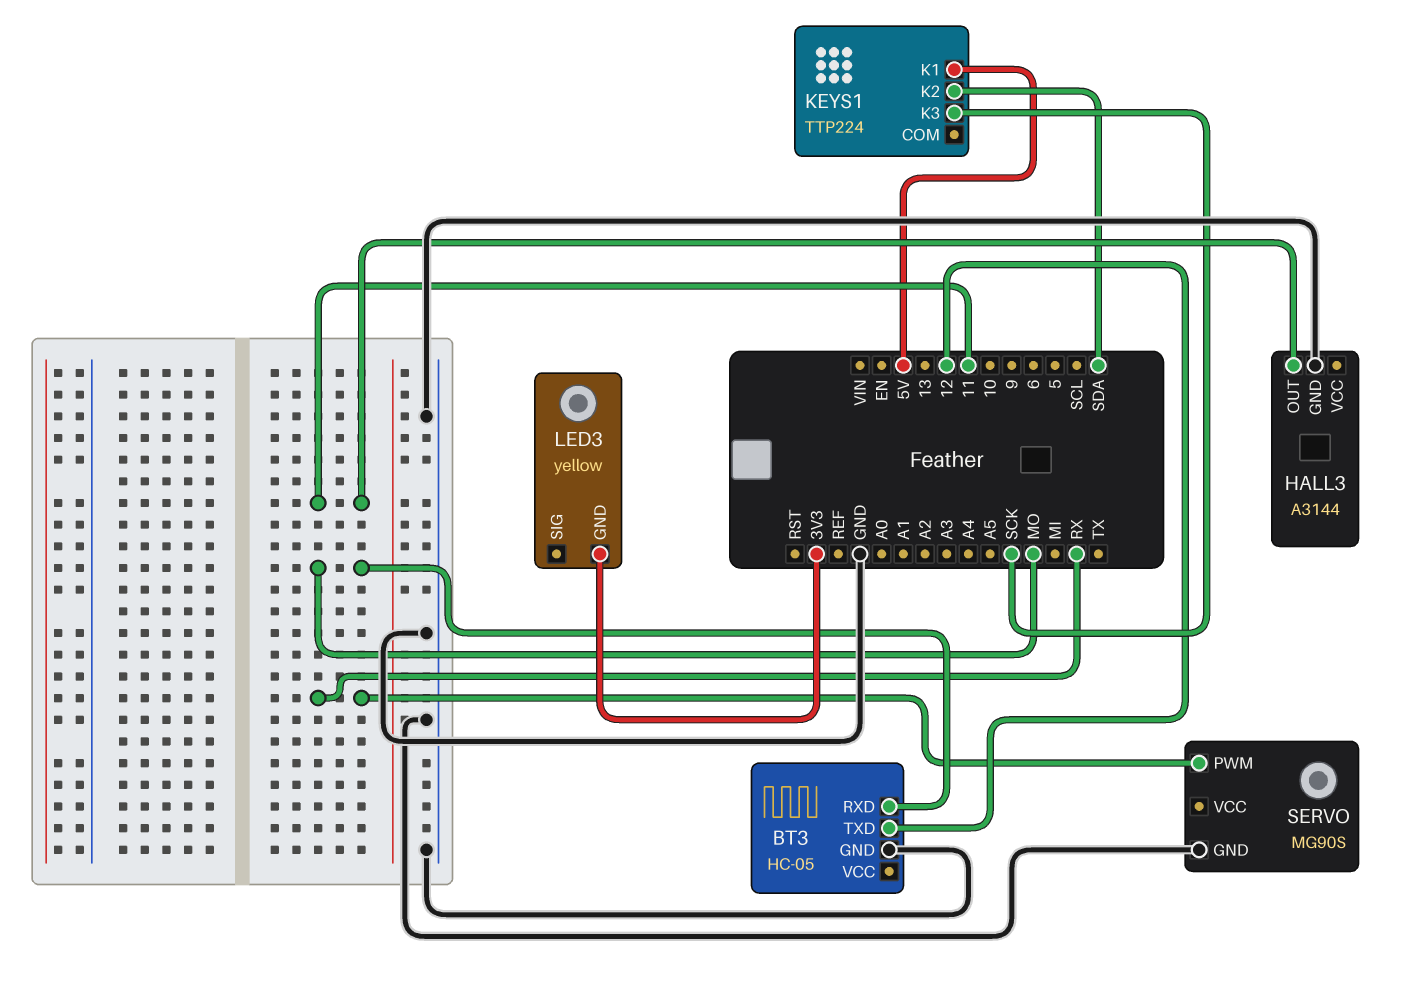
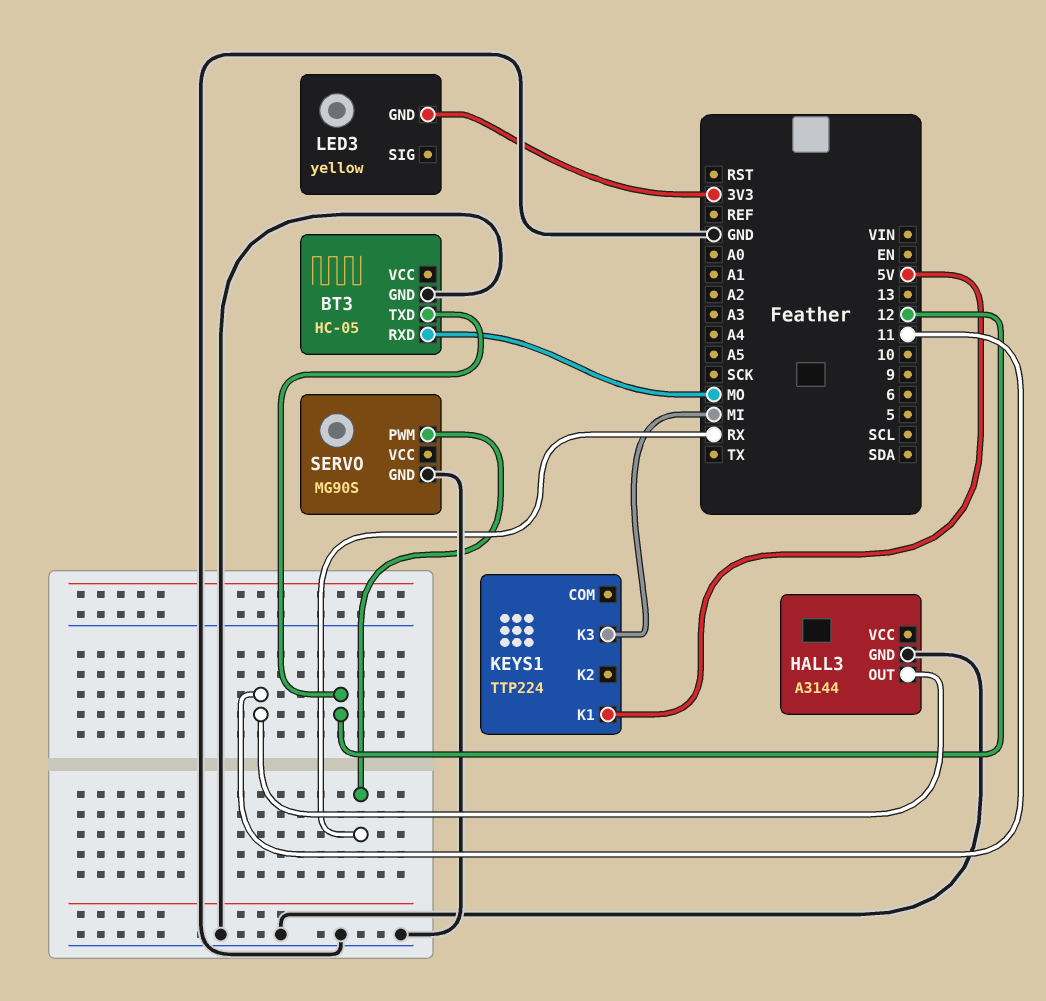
KEYS1 pin K2: SDA -> none
KEYS1 pin K3: SCK -> MI

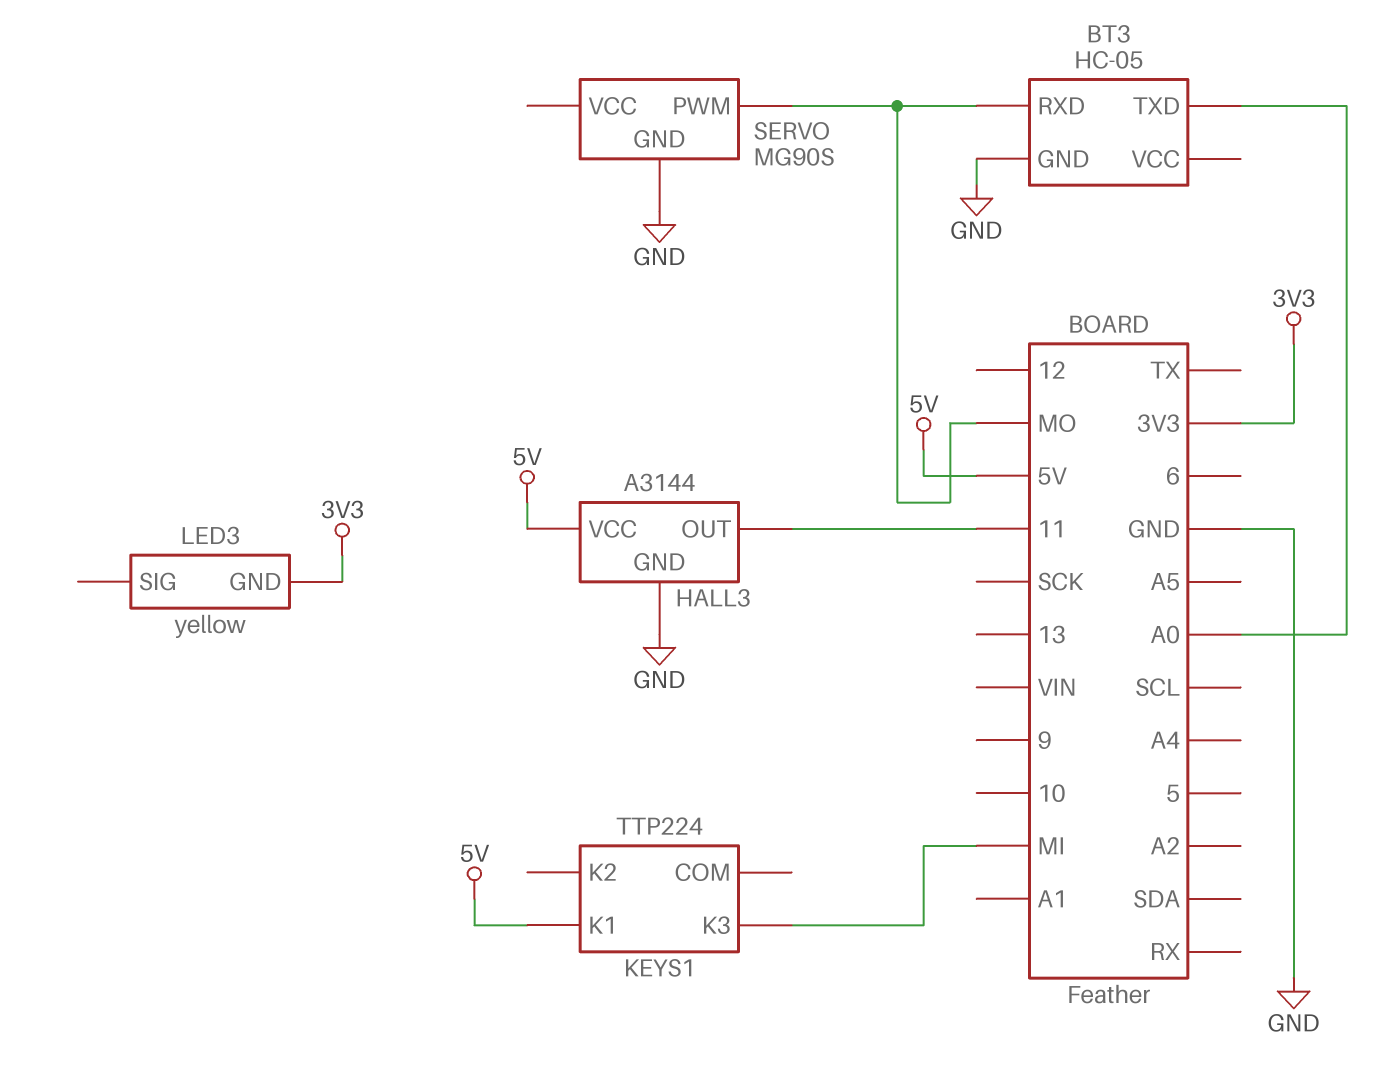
BT3 pin TXD: 12 -> A0
HALL3 pin VCC: none -> 5V
SERVO pin PWM: RX -> MO

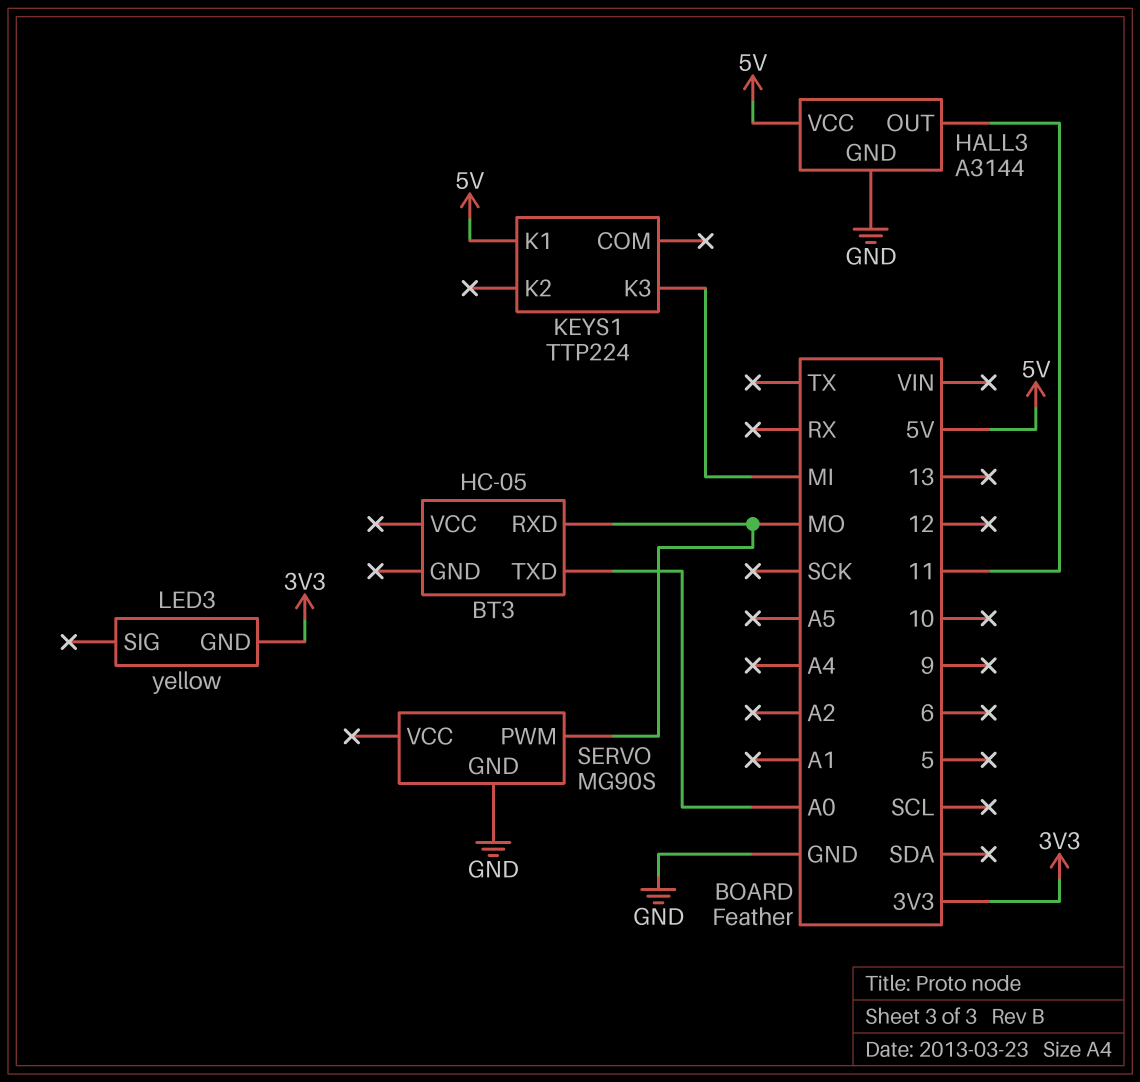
BT3 pin GND: GND -> none

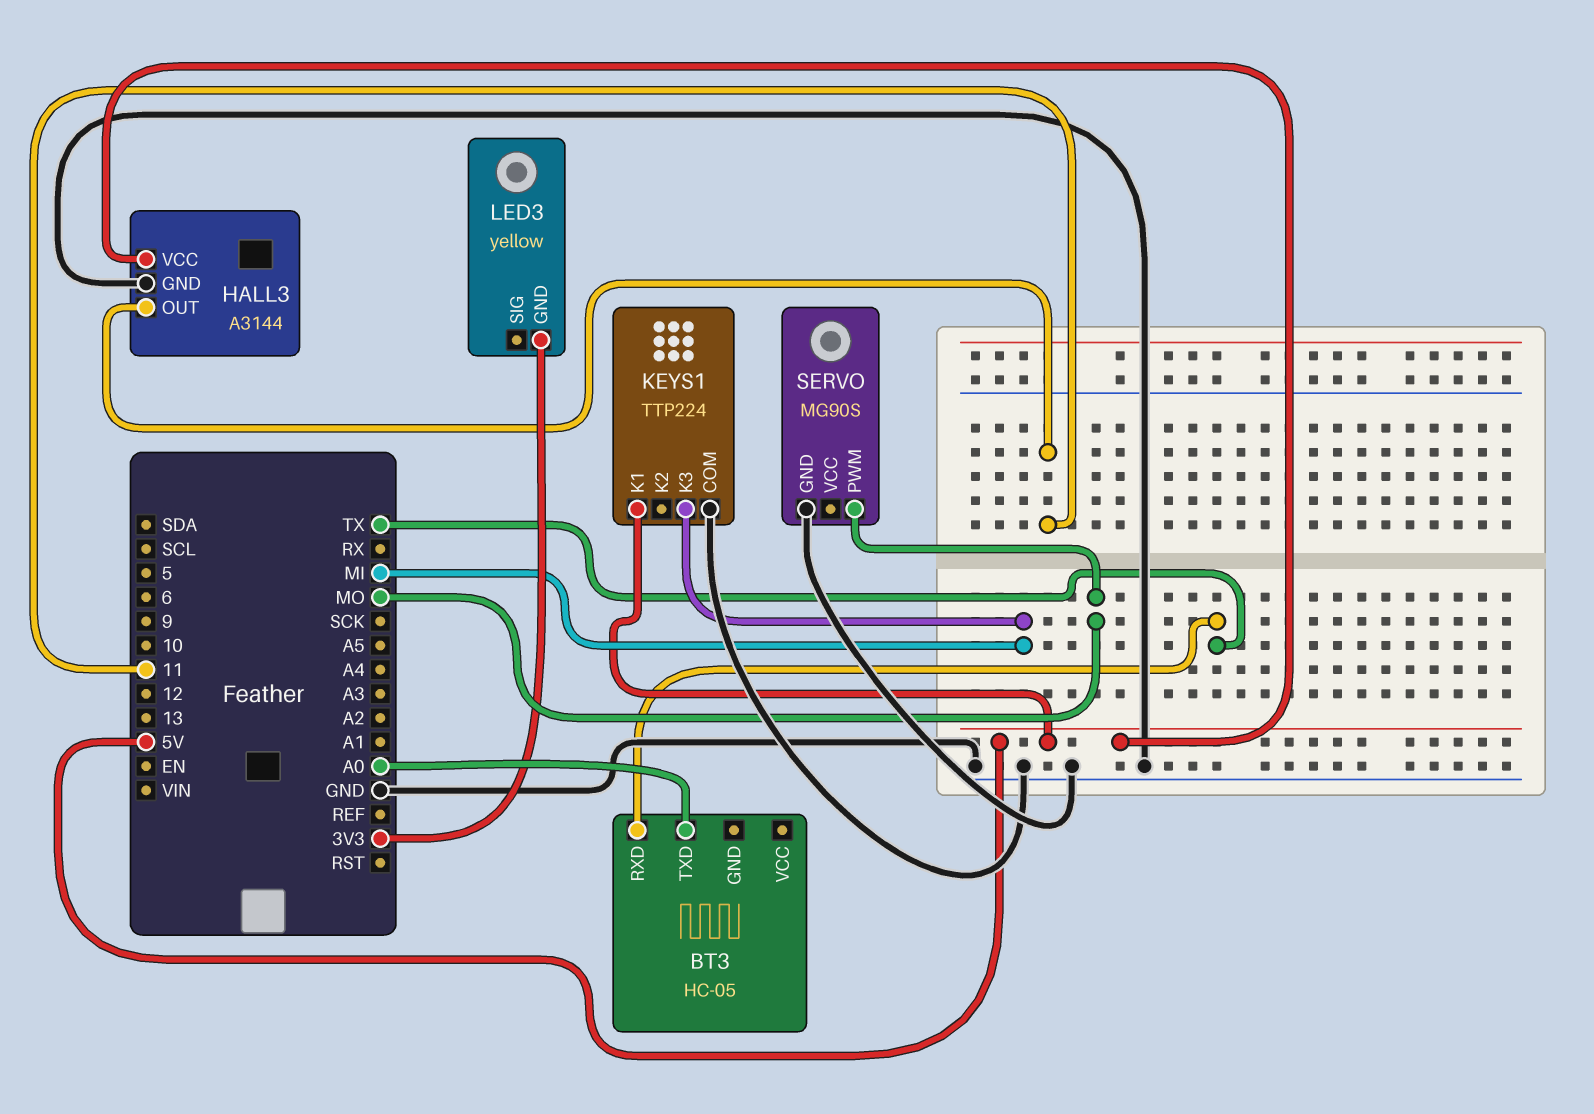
BT3 pin RXD: MO -> TX
KEYS1 pin COM: none -> GND

